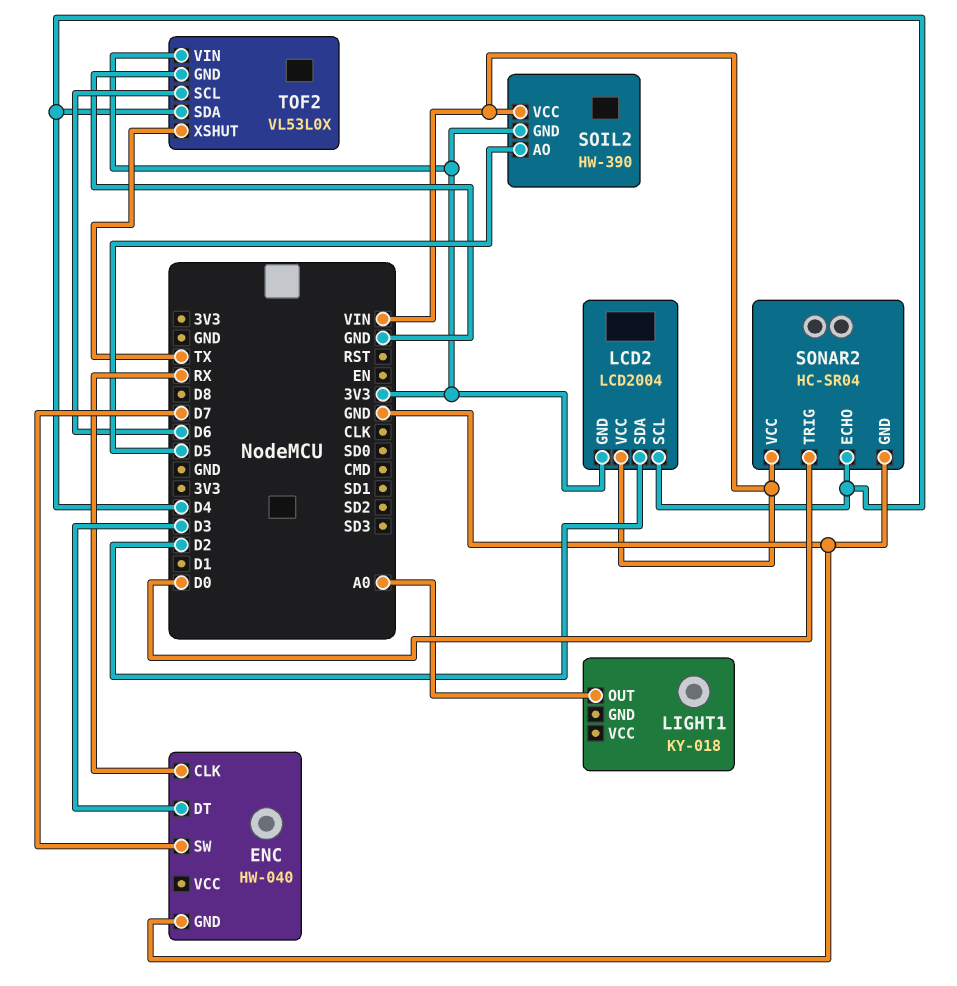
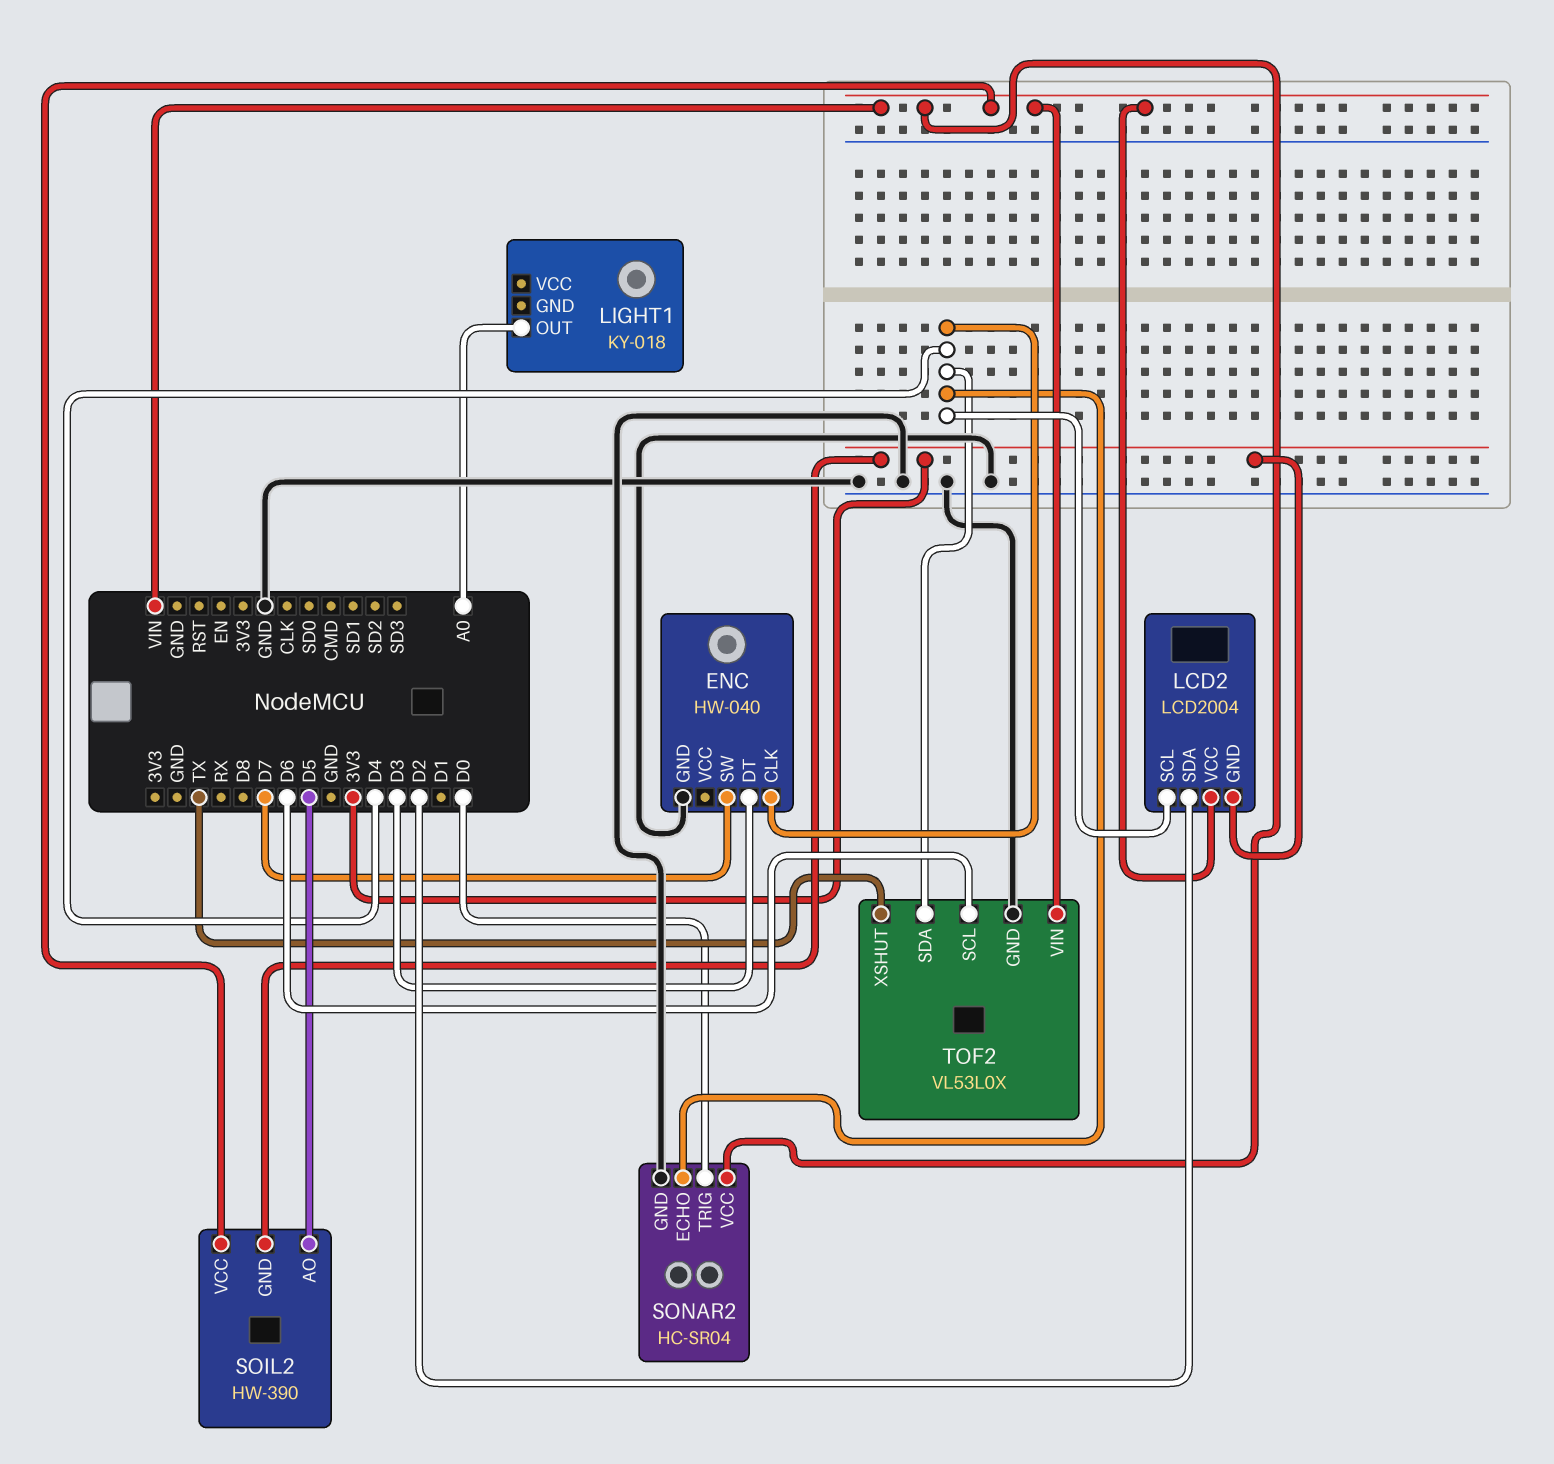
ENC pin CLK: RX -> D4
TOF2 pin VIN: 3V3 -> VIN

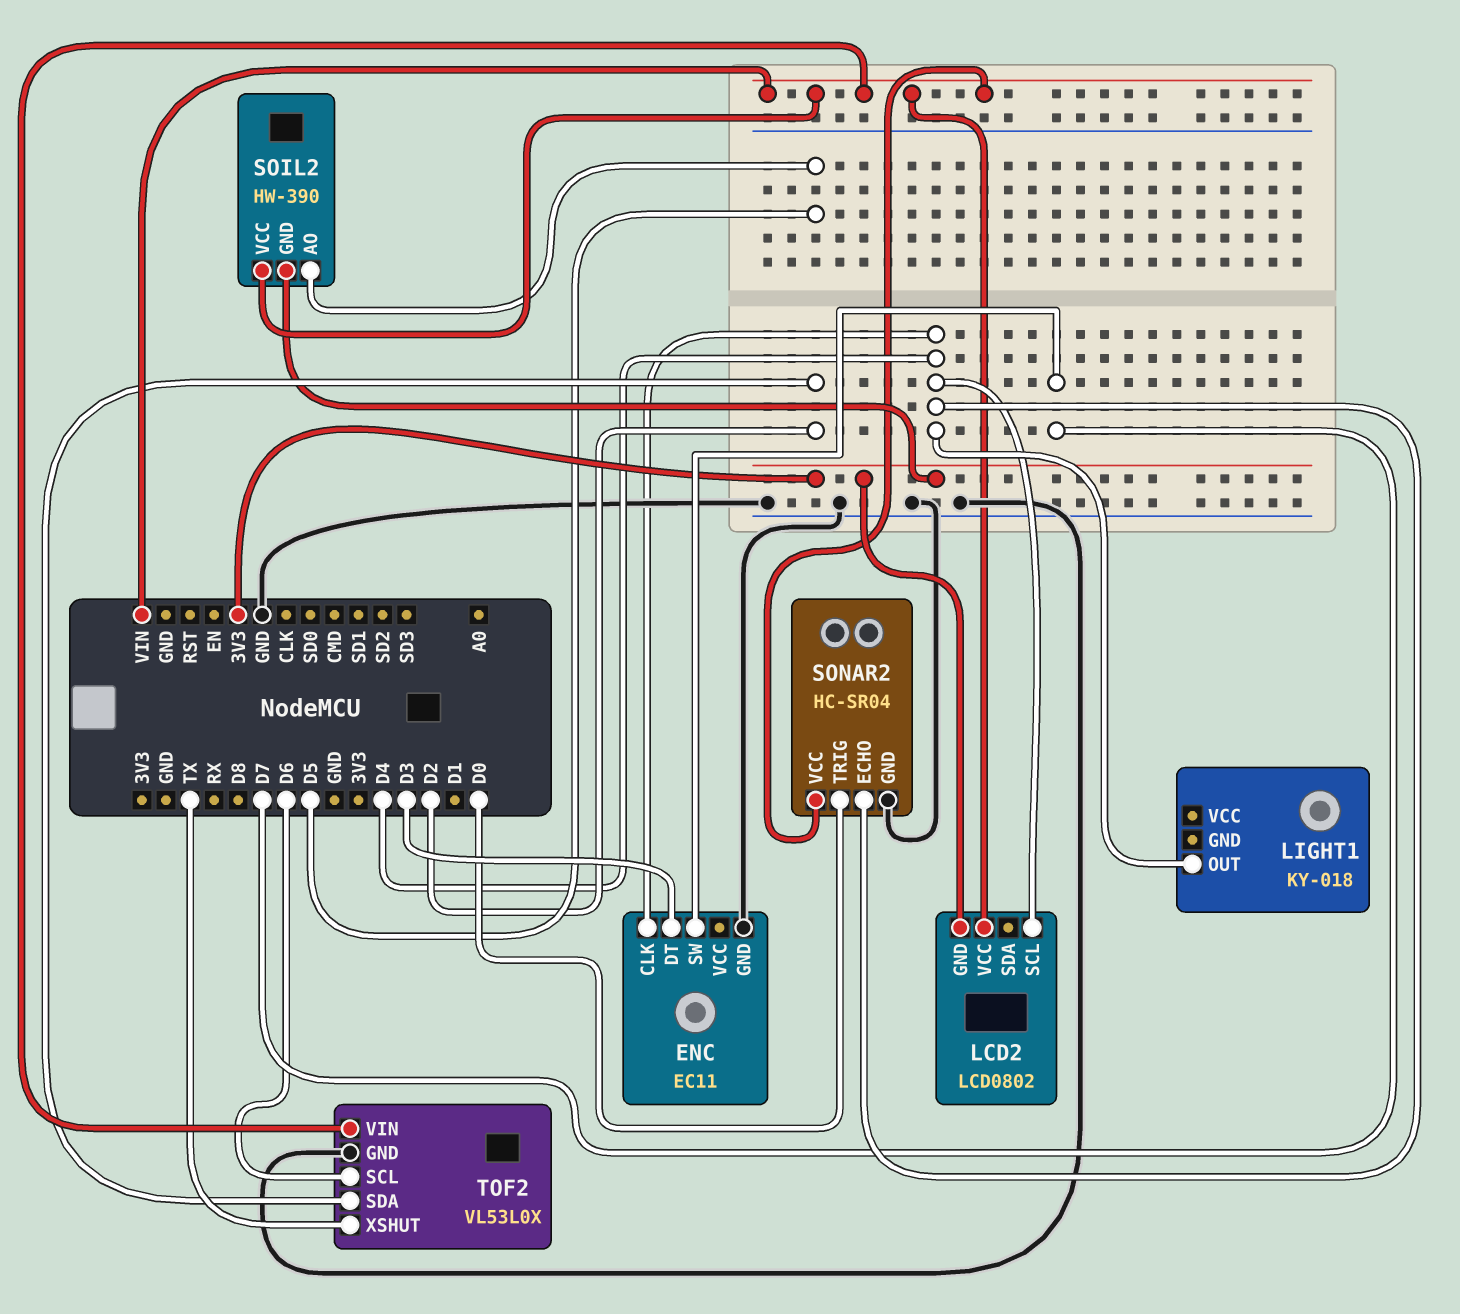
ENC: HW-040 -> EC11
LCD2: LCD2004 -> LCD0802
LCD2 pin SDA: D2 -> none
LIGHT1 pin OUT: A0 -> D4
TOF2 pin SDA: D4 -> D2

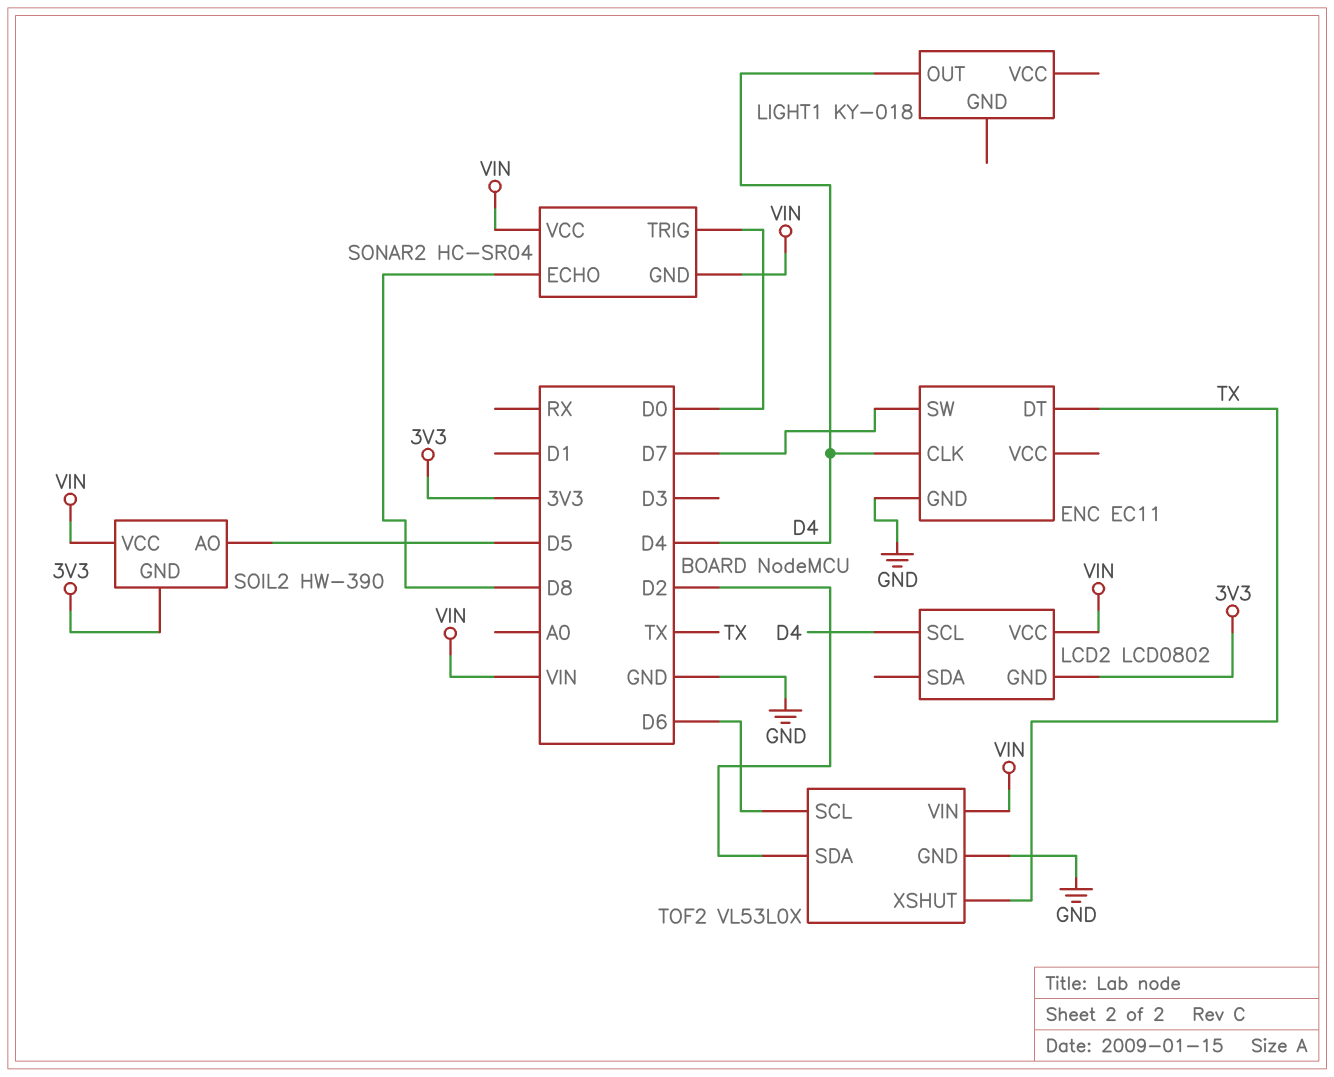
ENC pin DT: D3 -> TX
SONAR2 pin ECHO: D4 -> D8
SONAR2 pin GND: GND -> VIN

